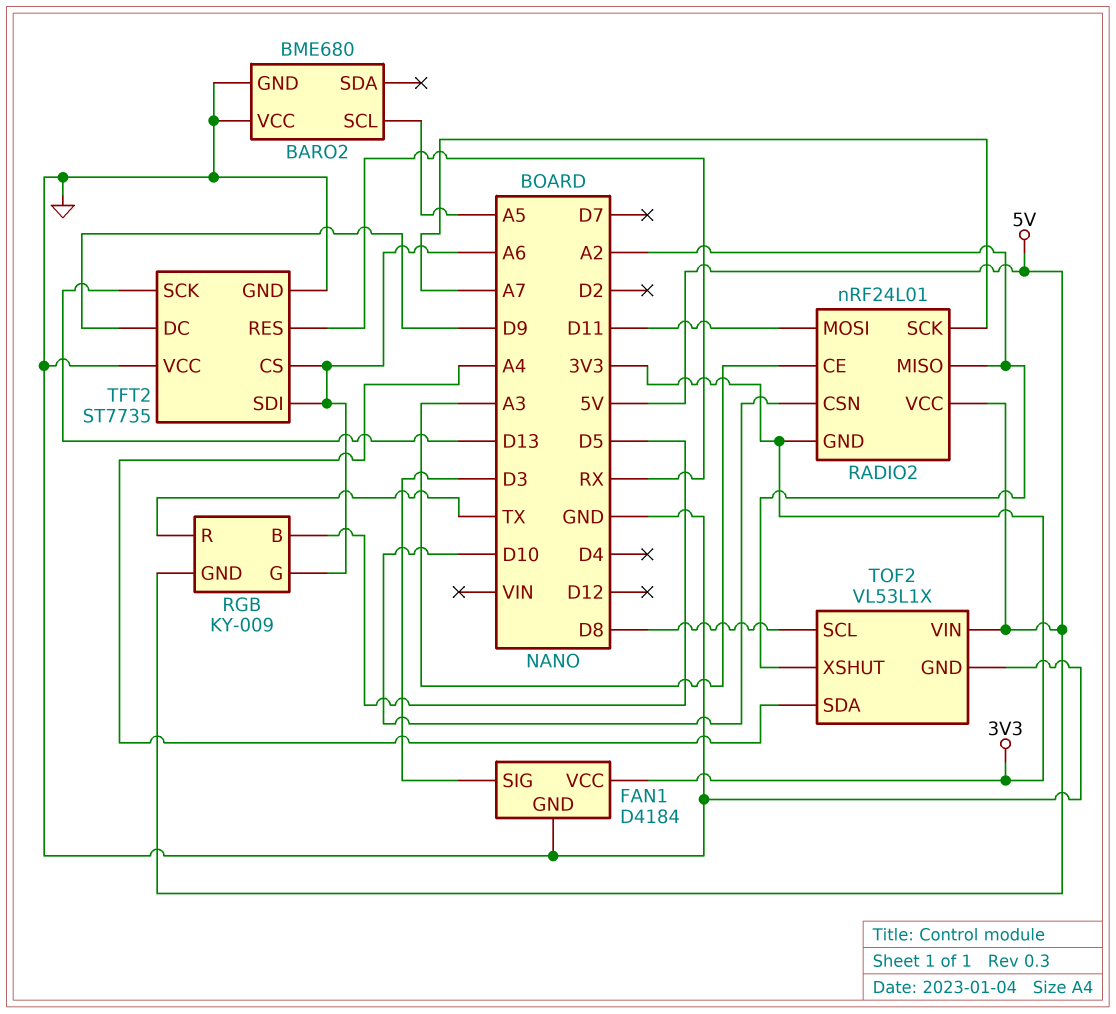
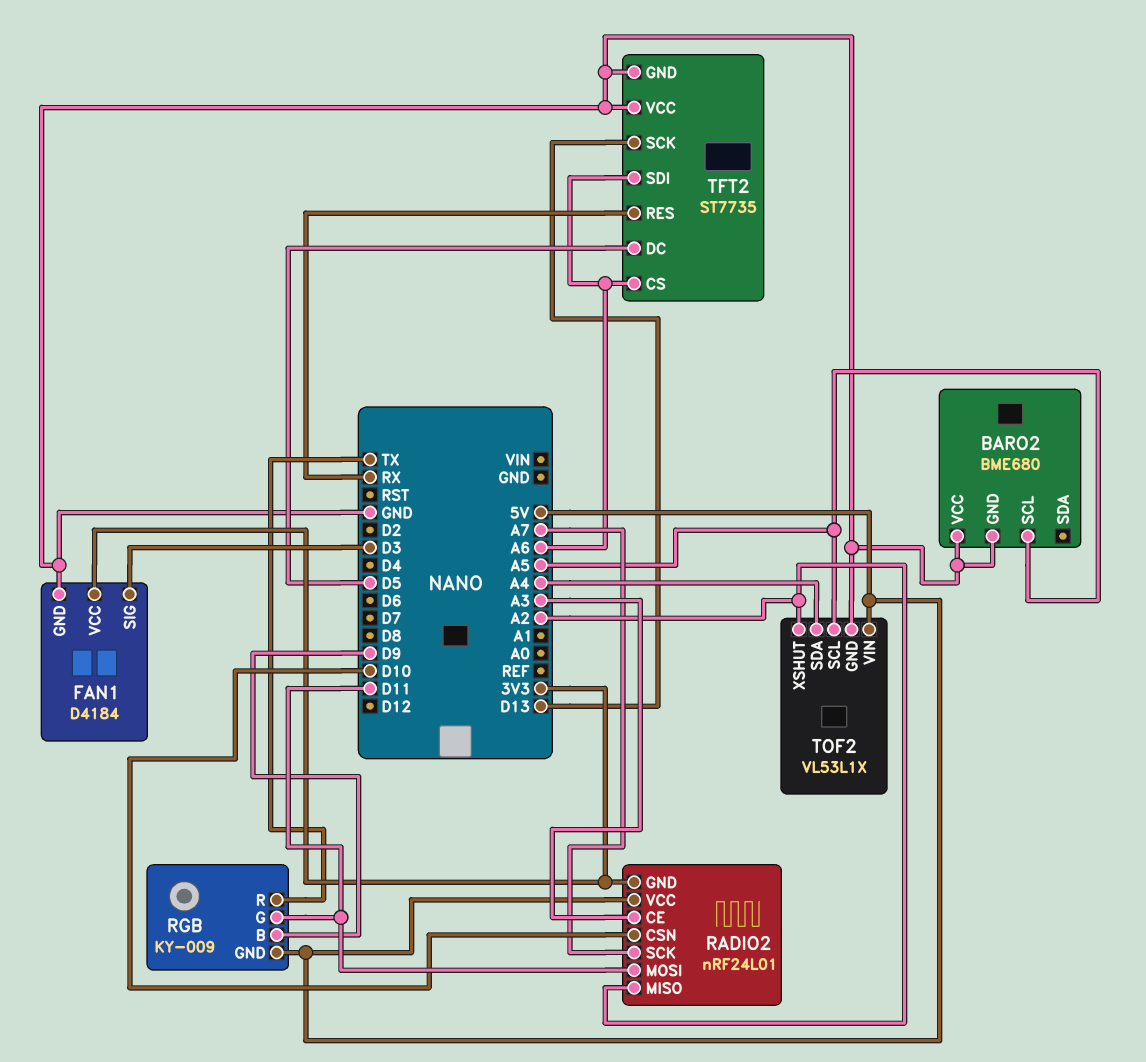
RGB pin B: D5 -> D9
RGB pin G: A6 -> D11
TFT2 pin DC: D9 -> D5
TOF2 pin SCL: D8 -> A5

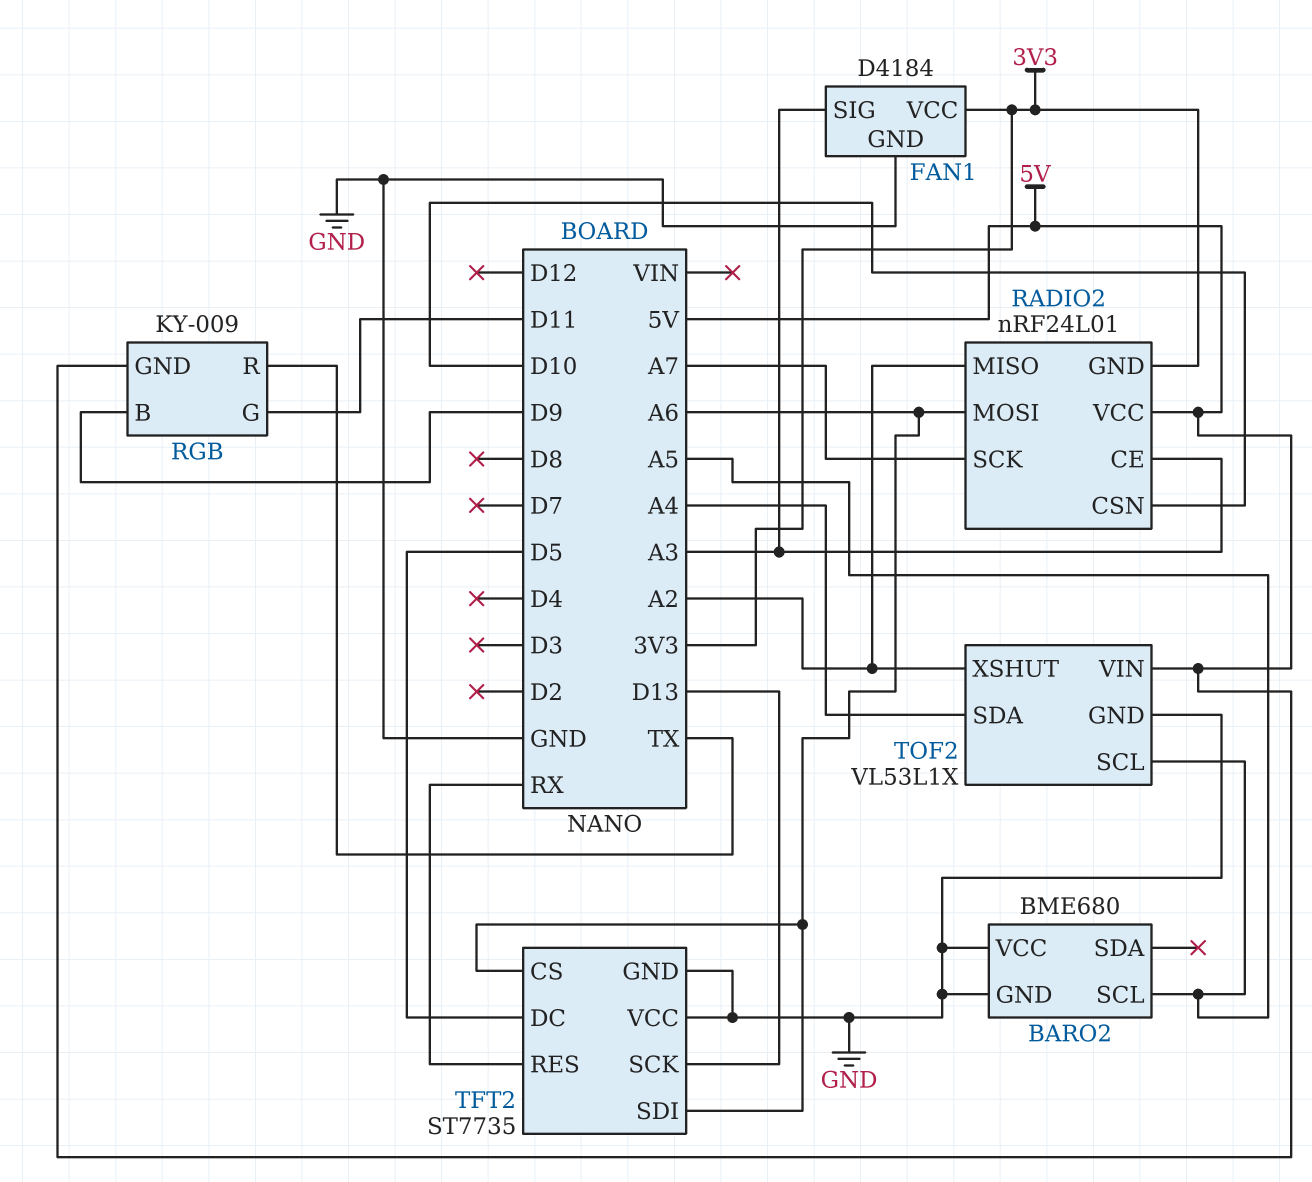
FAN1 pin SIG: D3 -> A3
RADIO2 pin MOSI: D11 -> A6

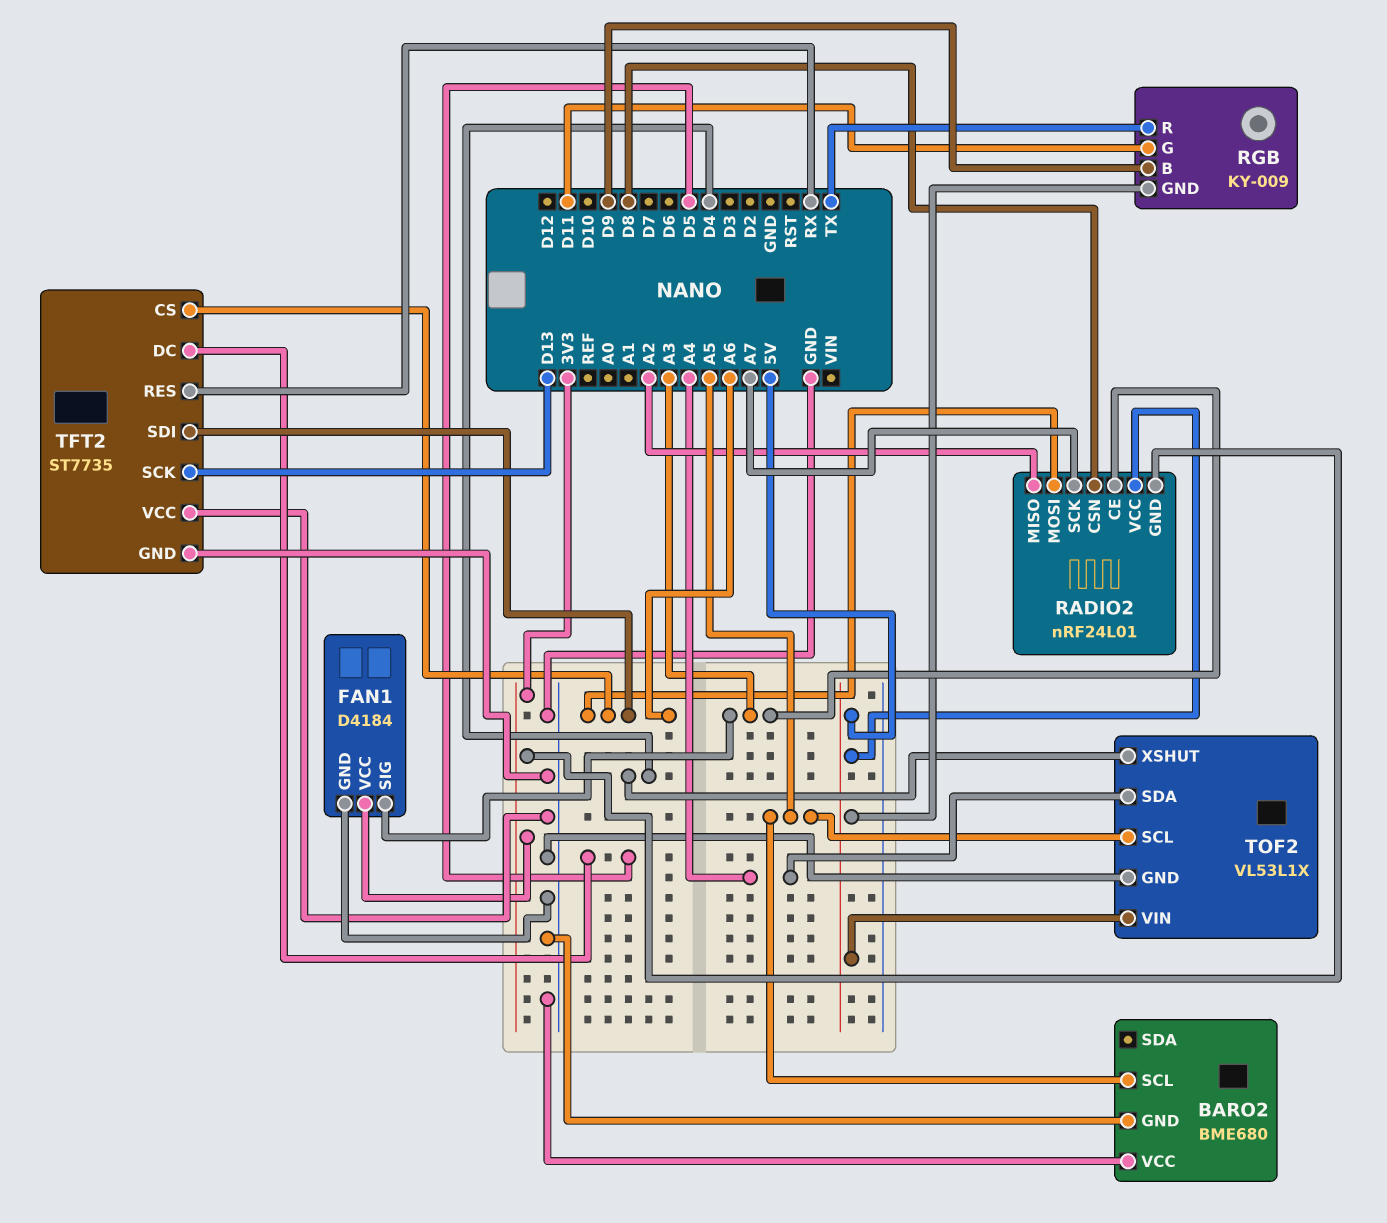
RADIO2 pin CSN: D10 -> D8
TOF2 pin XSHUT: A2 -> D4

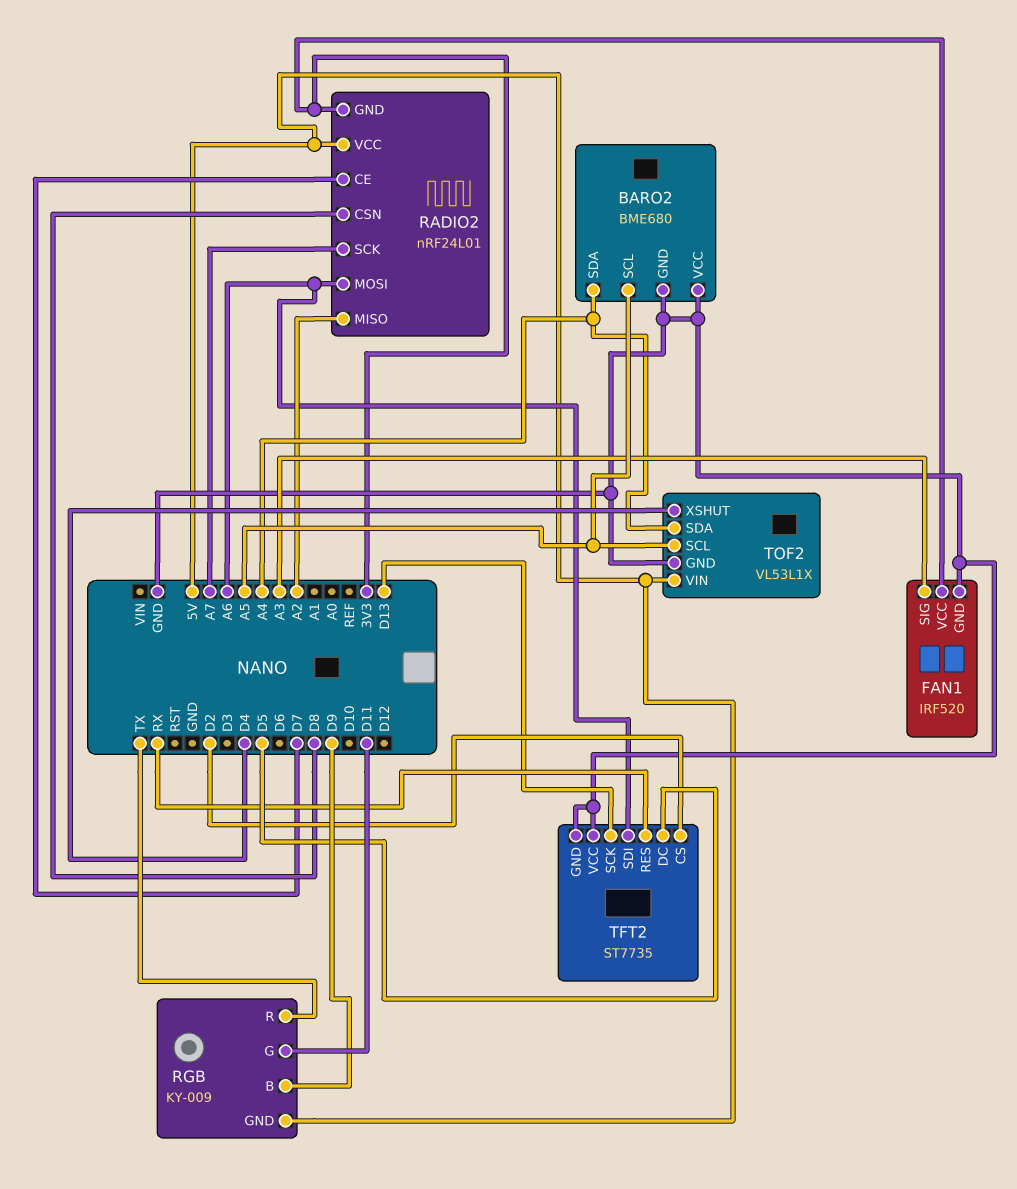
BARO2 pin SDA: none -> A4
FAN1: D4184 -> IRF520
RADIO2 pin CE: A3 -> D7
TFT2 pin CS: A6 -> D2

